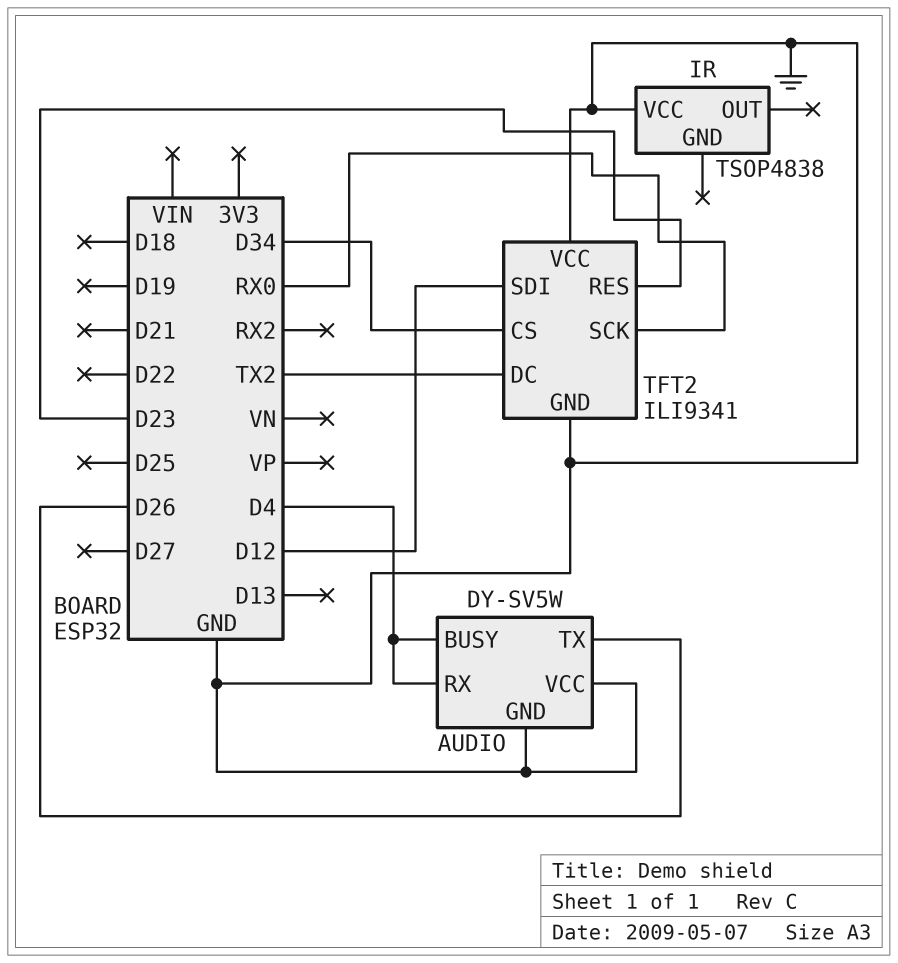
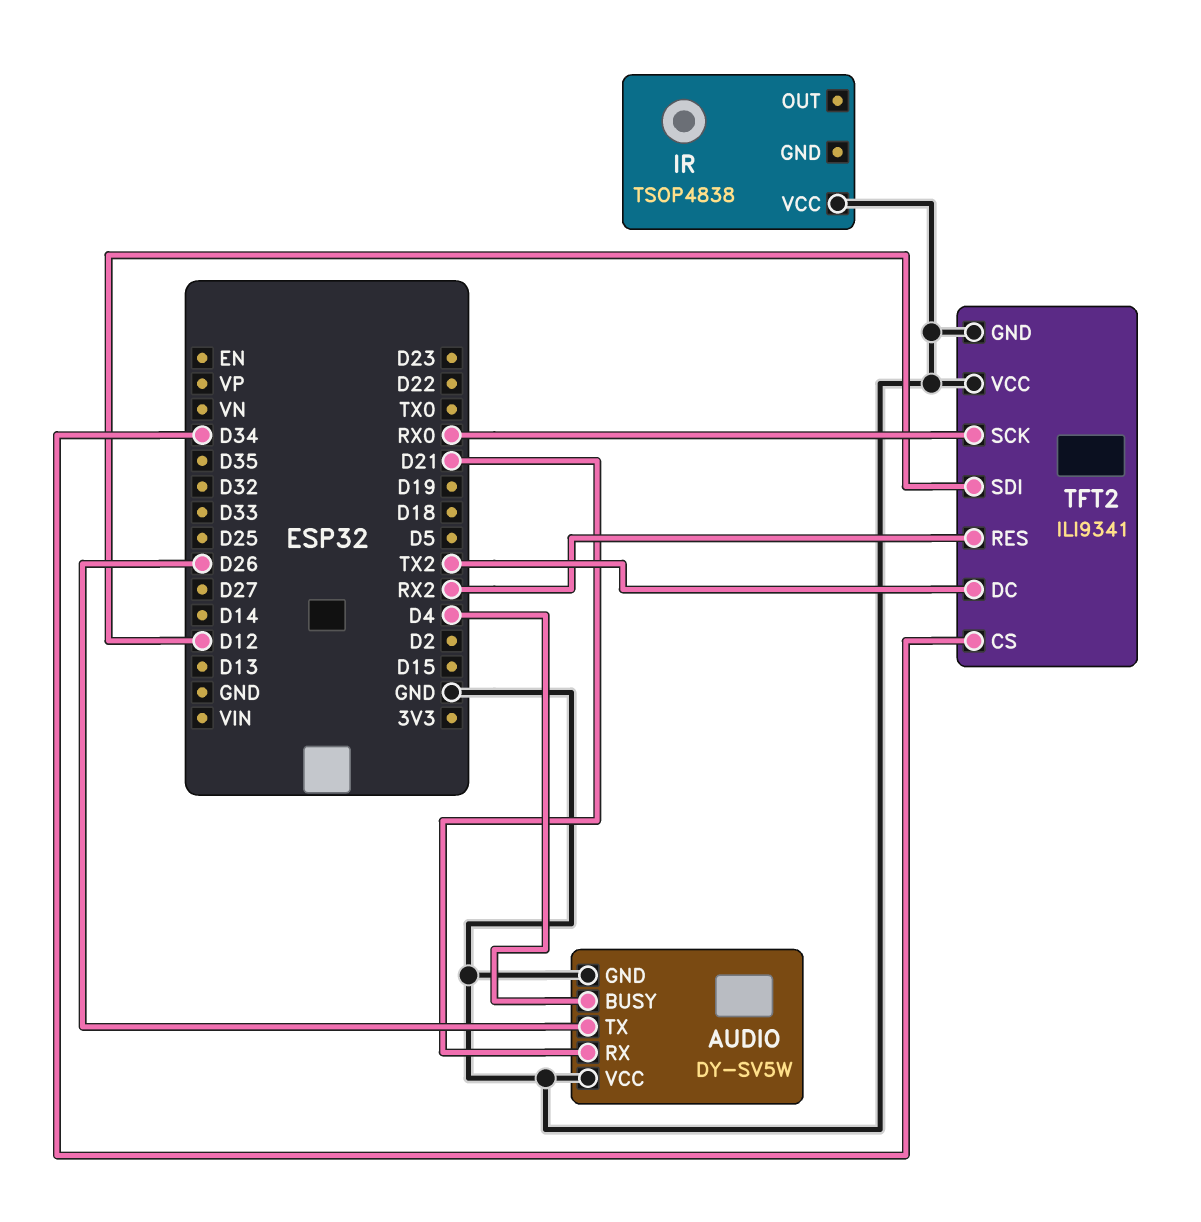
AUDIO pin RX: D4 -> D21
TFT2 pin RES: D23 -> RX2

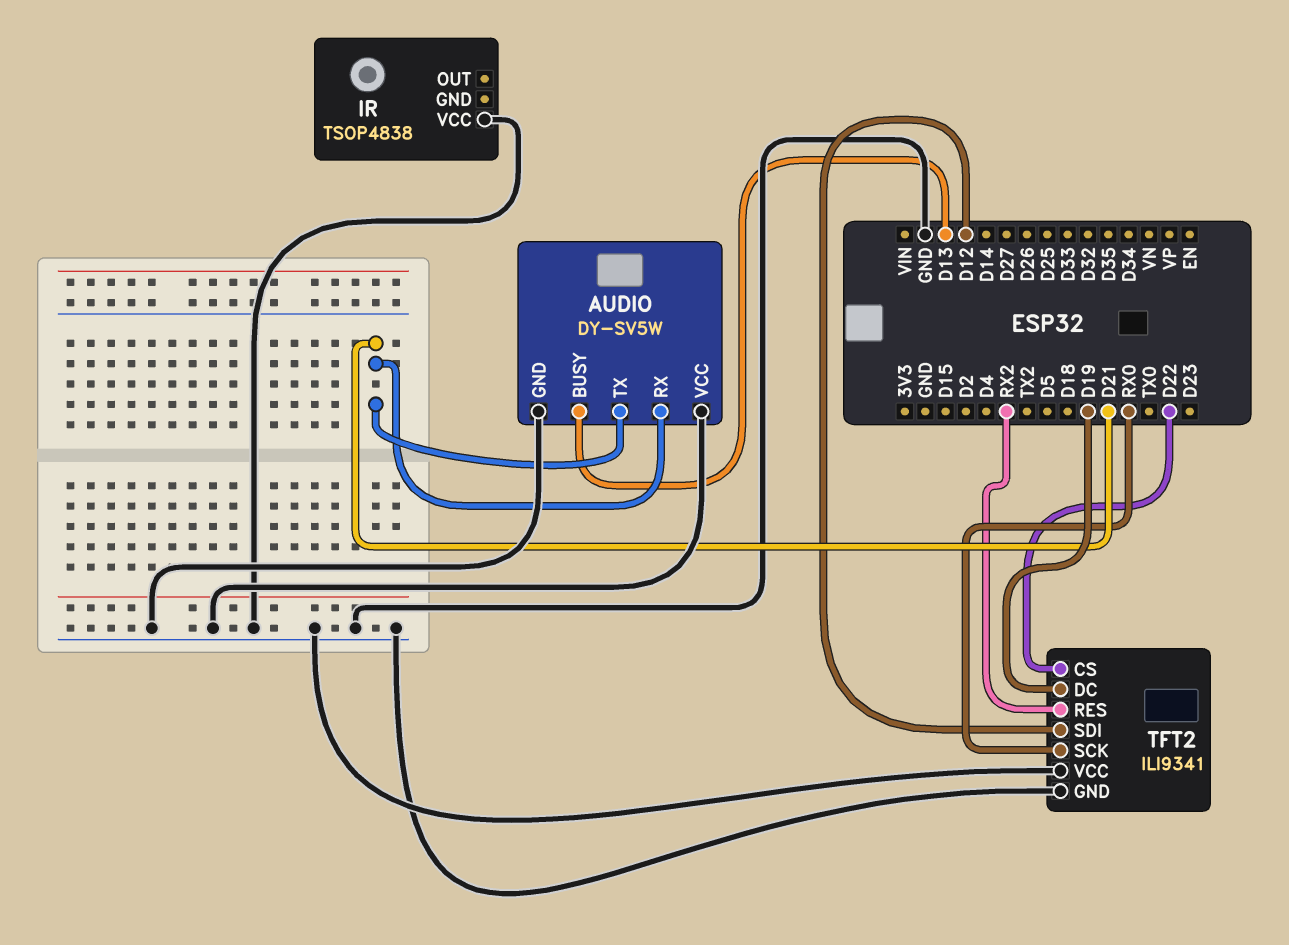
AUDIO pin BUSY: D4 -> D13
AUDIO pin TX: D26 -> D21
TFT2 pin CS: D34 -> D22
TFT2 pin DC: TX2 -> D19

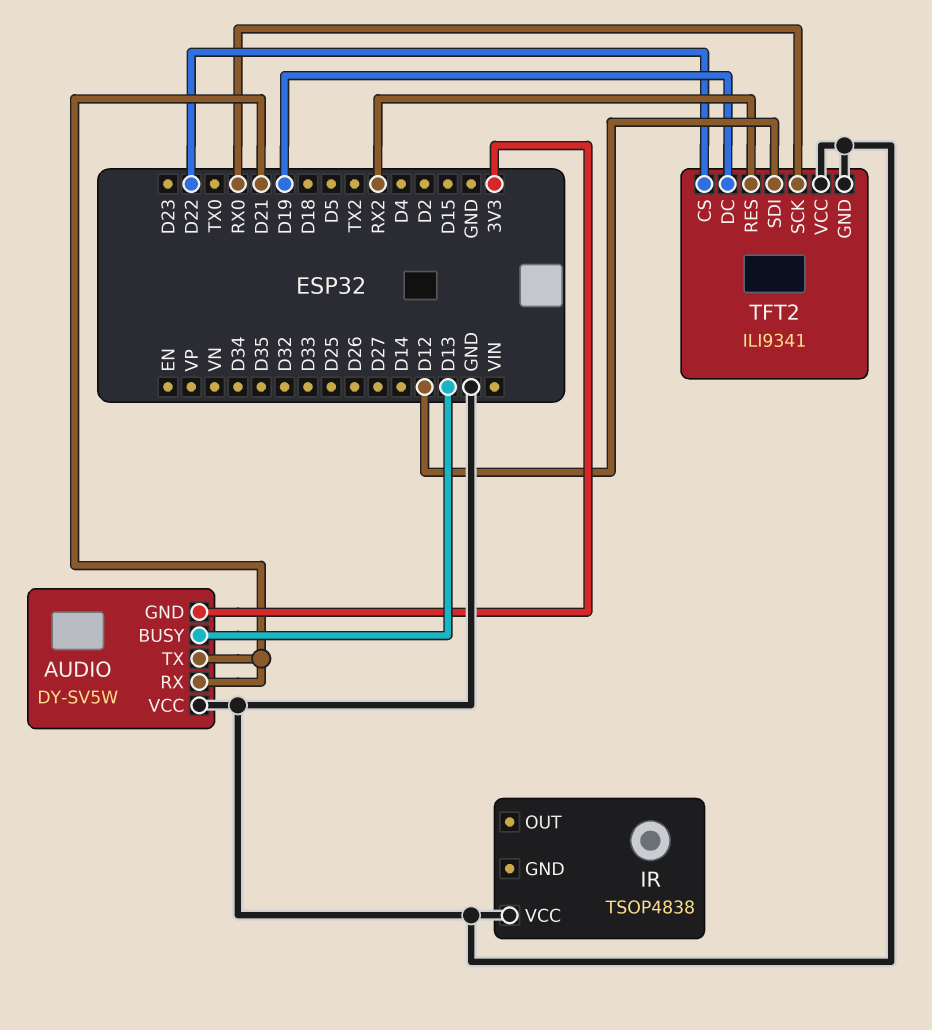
AUDIO pin GND: GND -> 3V3

